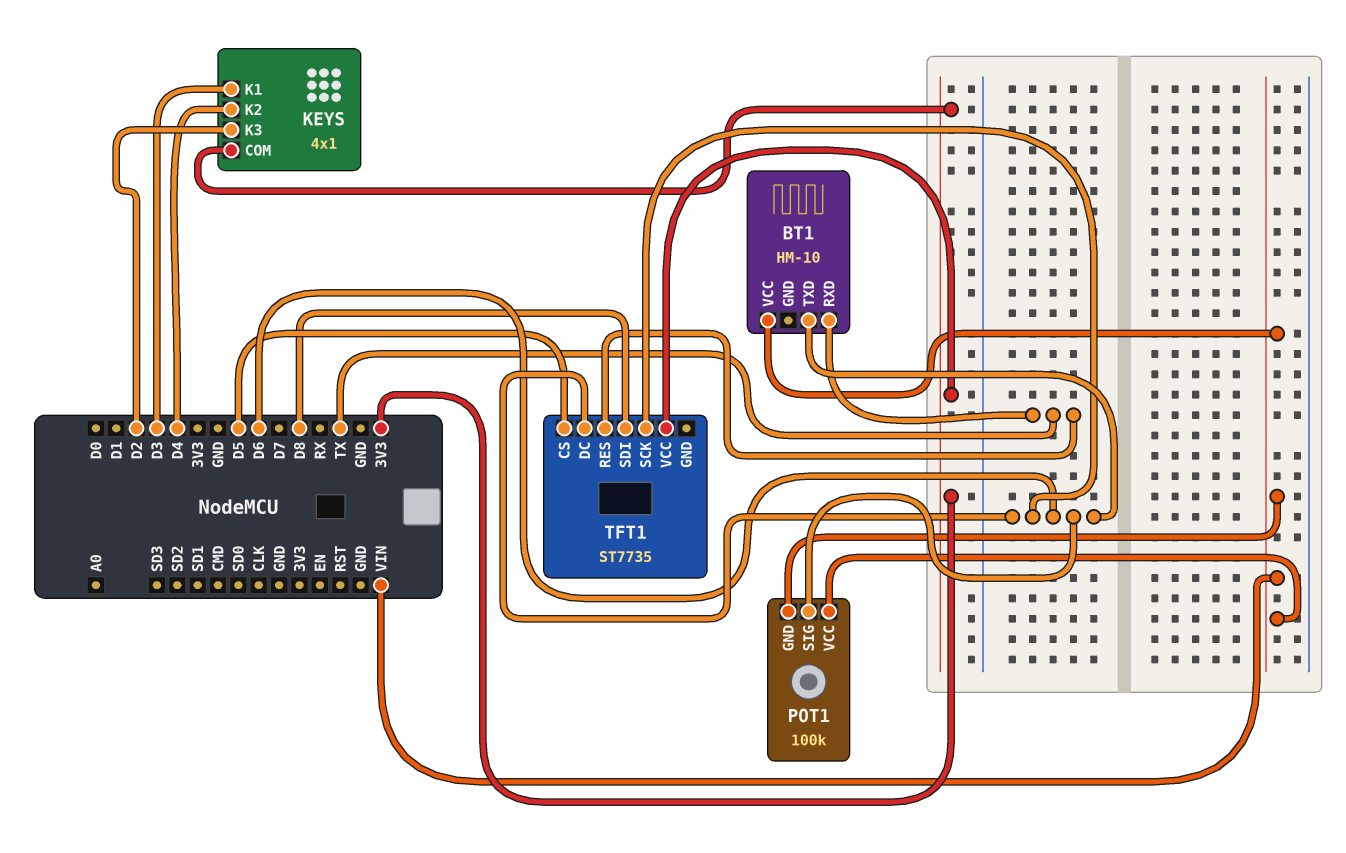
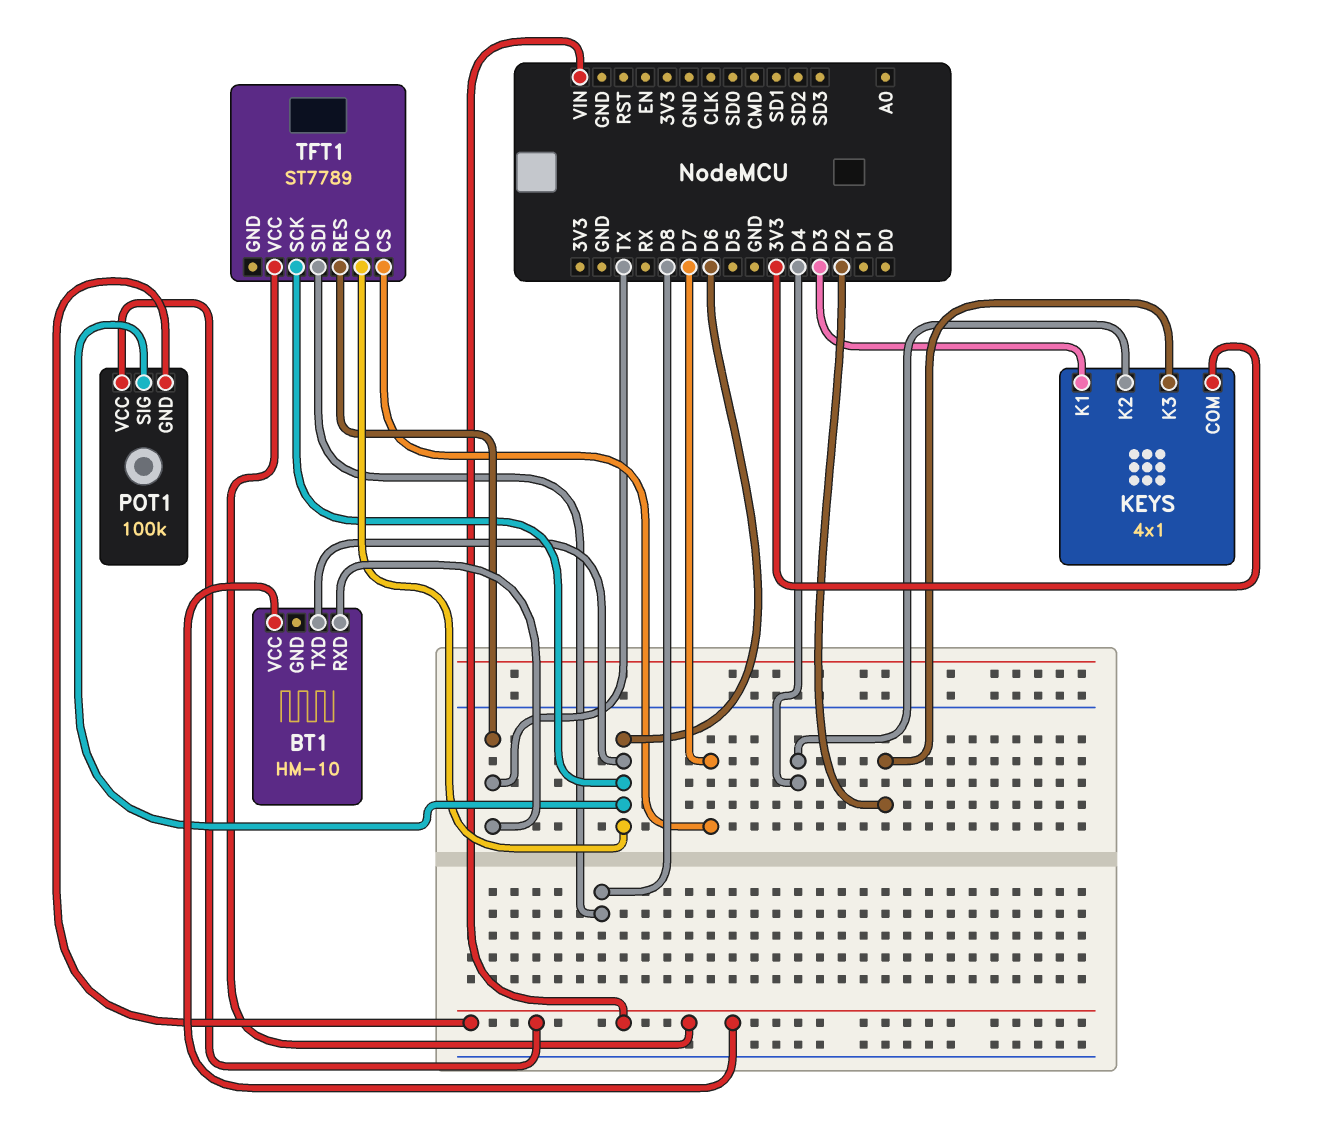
TFT1: ST7735 -> ST7789
TFT1 pin CS: D5 -> D7
TFT1 pin VCC: 3V3 -> VIN

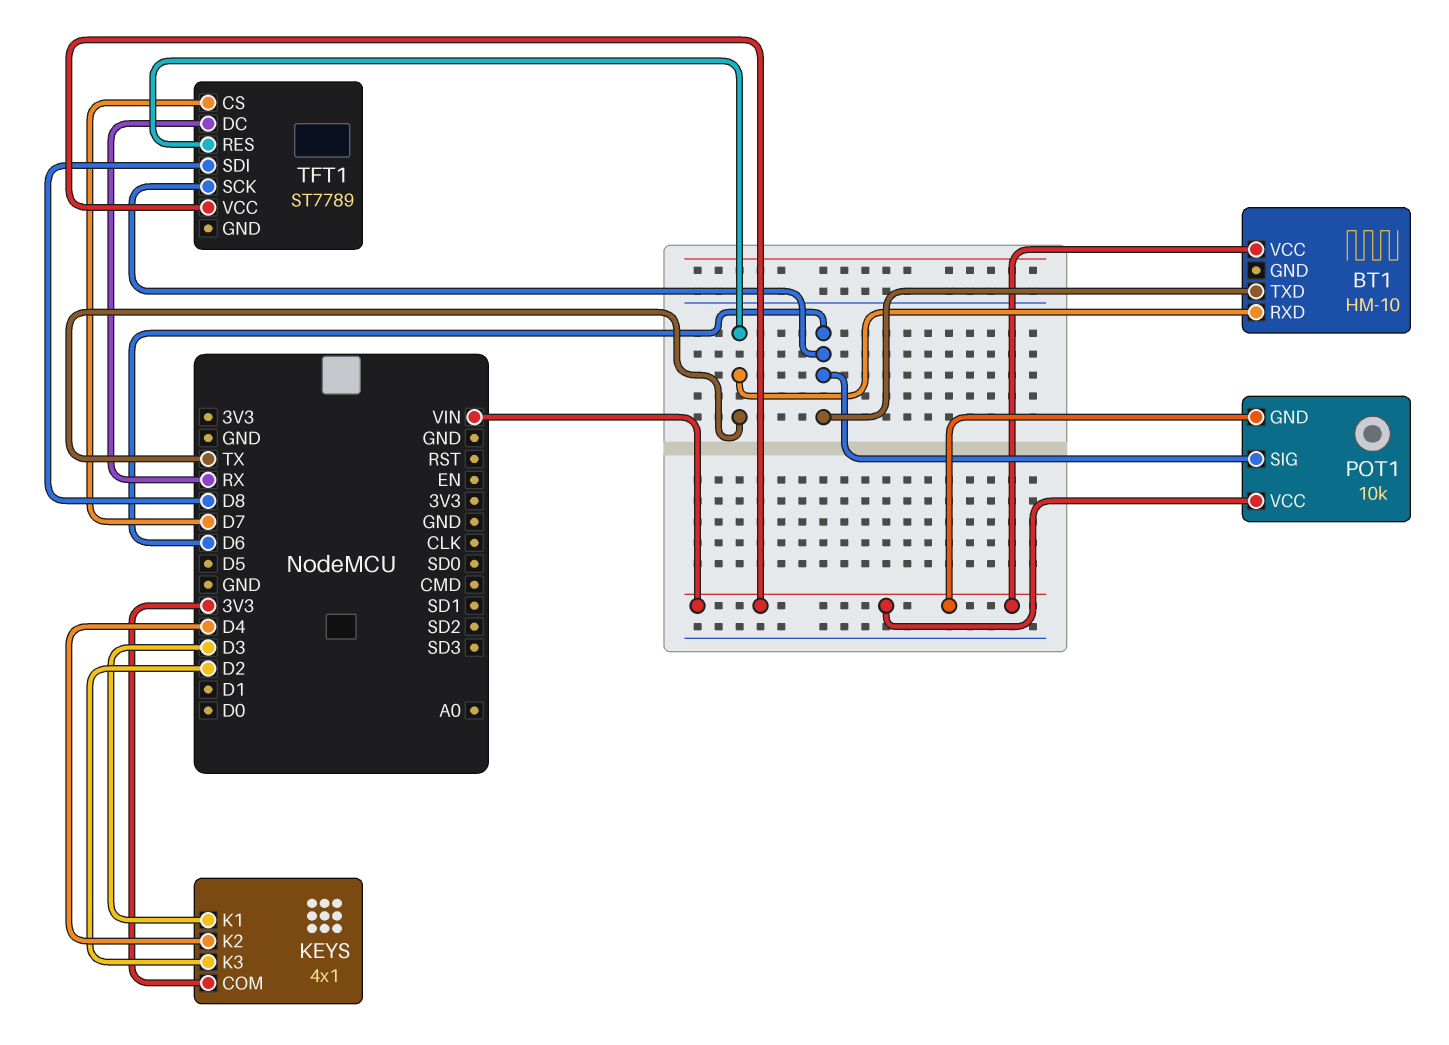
POT1: 100k -> 10k
TFT1 pin DC: D6 -> RX

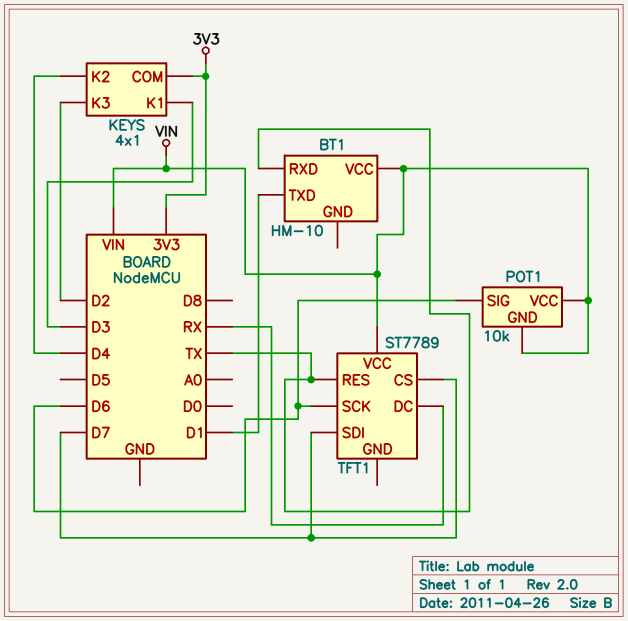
BT1 pin TXD: D6 -> D1
TFT1 pin SDI: D8 -> D7

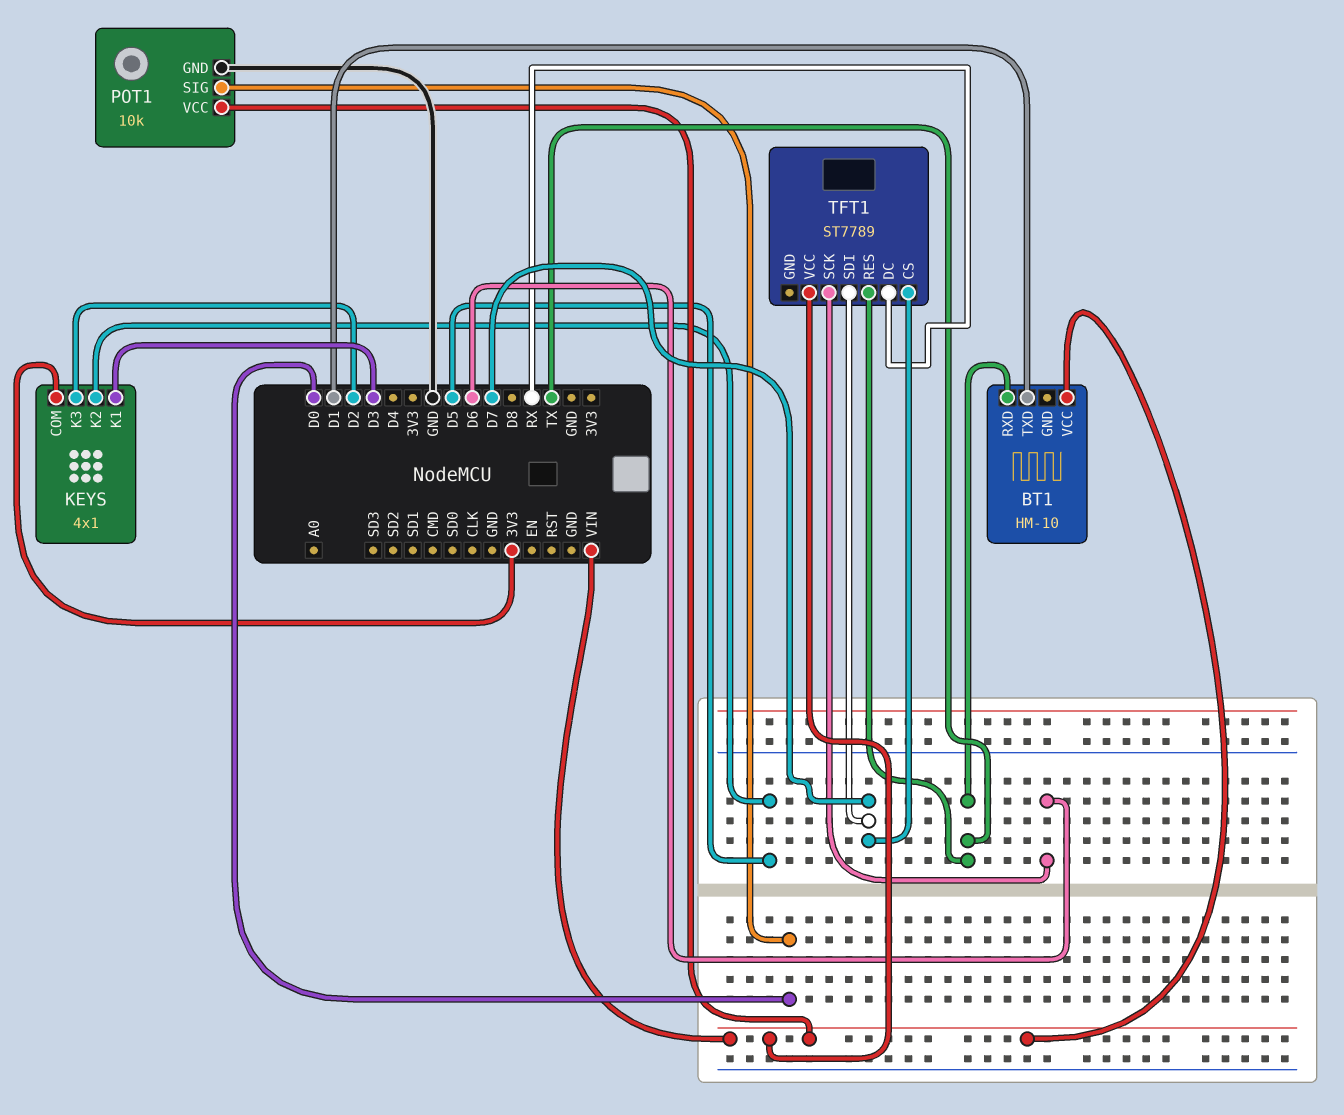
KEYS pin K2: D4 -> D5
POT1 pin GND: VIN -> GND
POT1 pin SIG: D6 -> D0

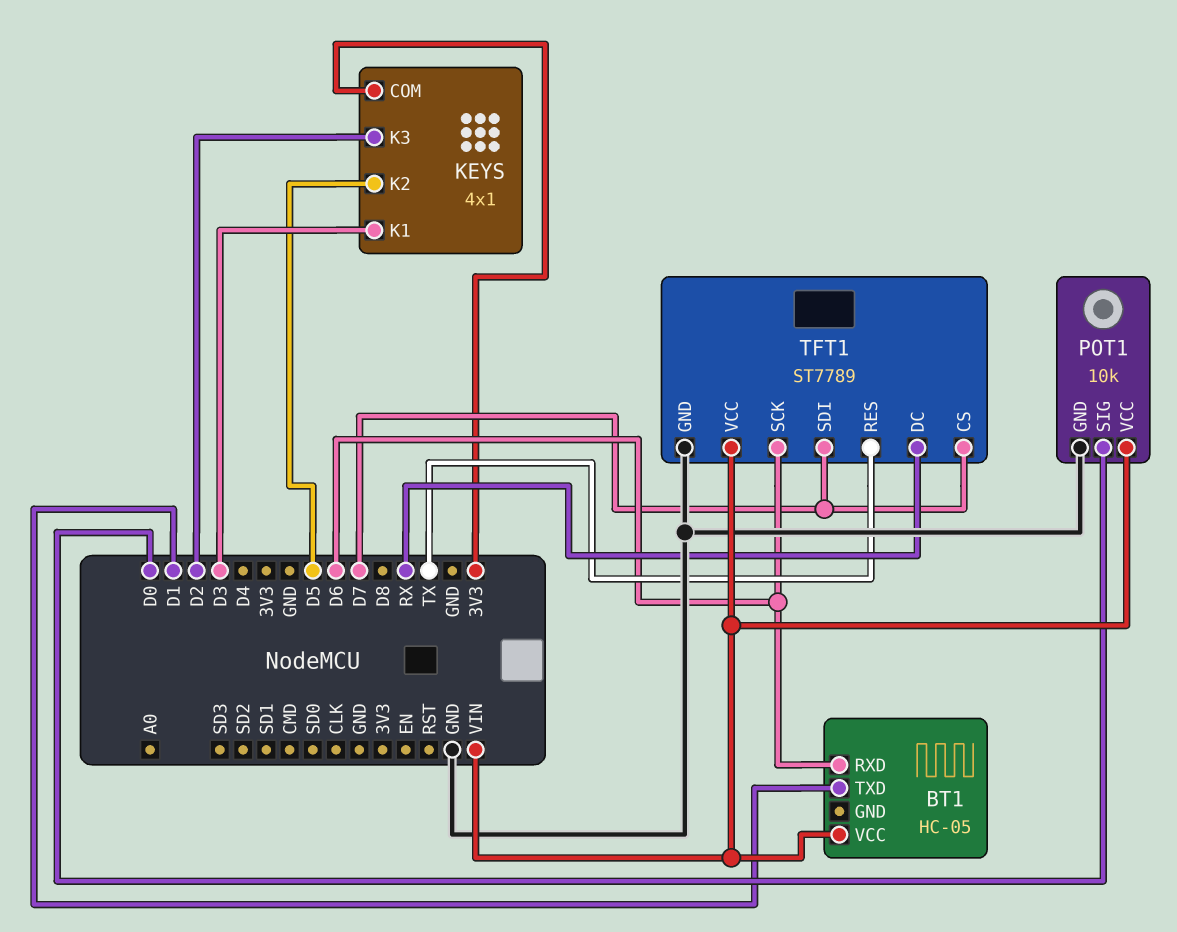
BT1: HM-10 -> HC-05
BT1 pin RXD: TX -> D6
TFT1 pin GND: none -> GND

